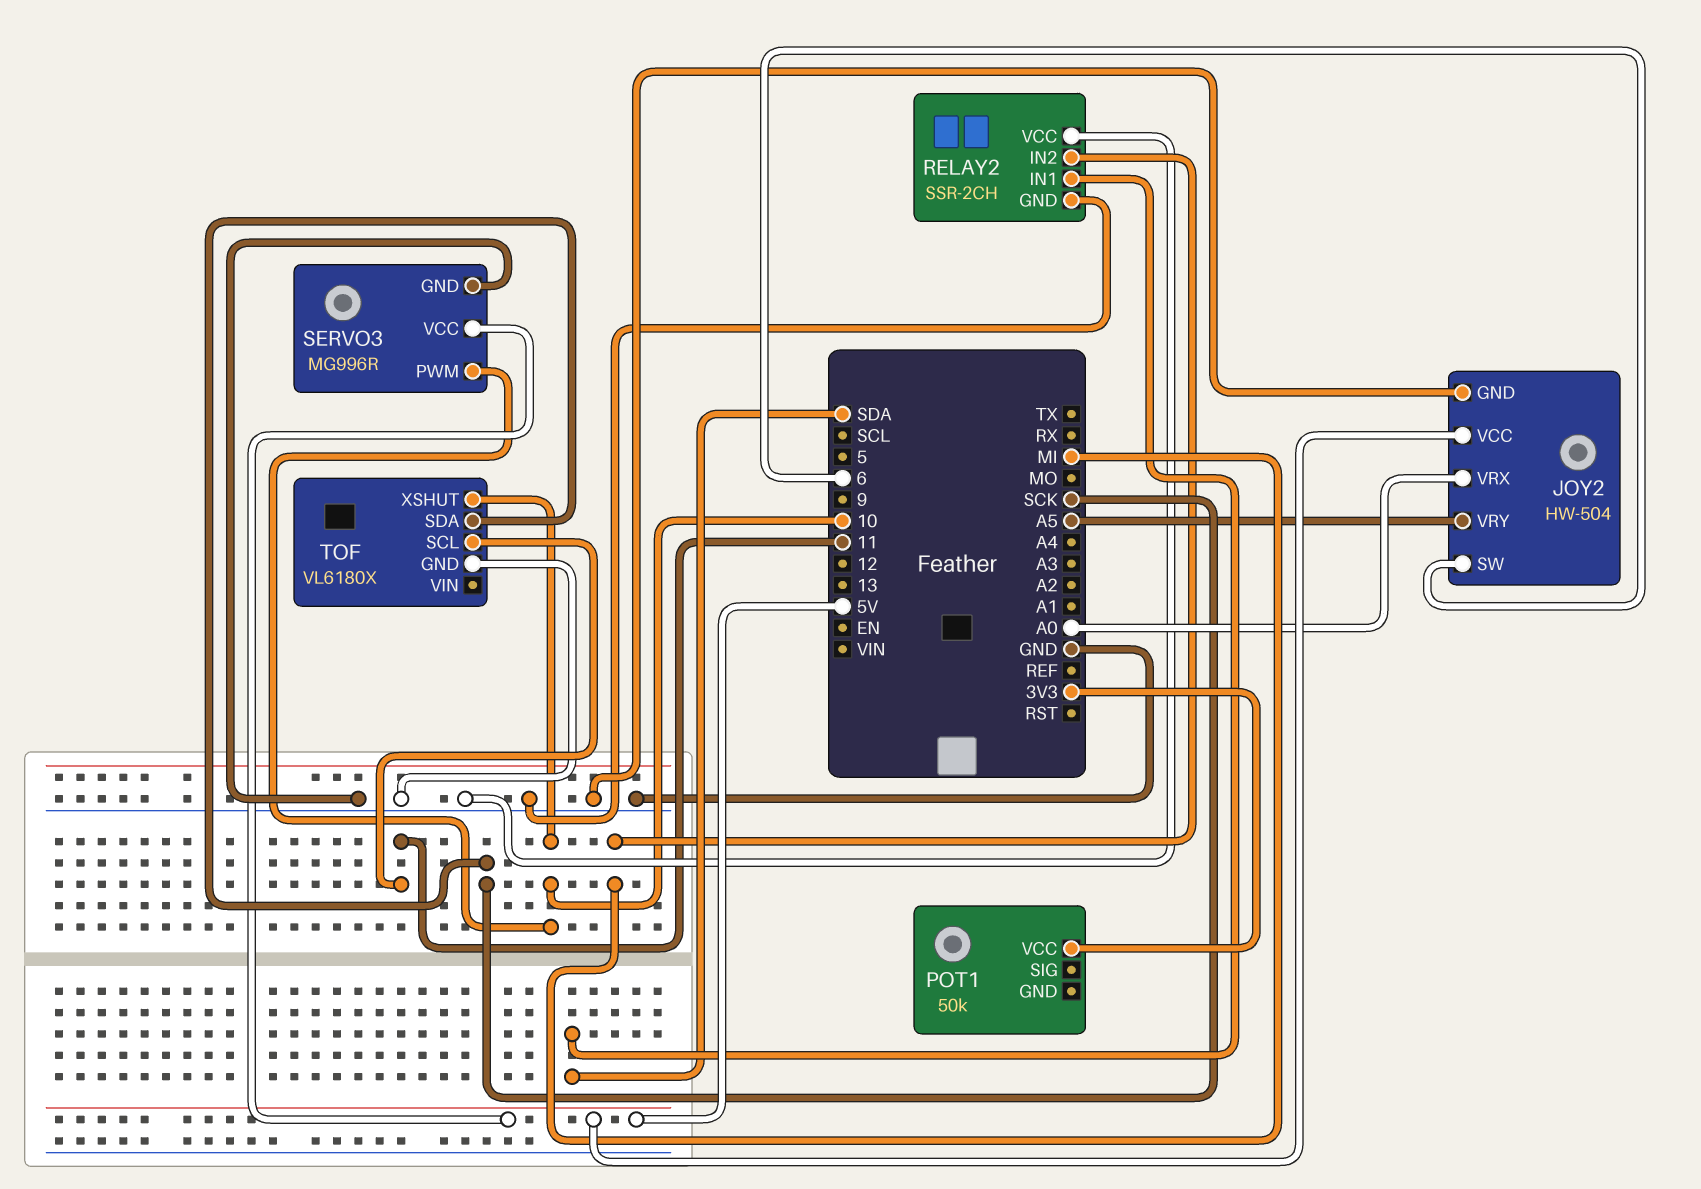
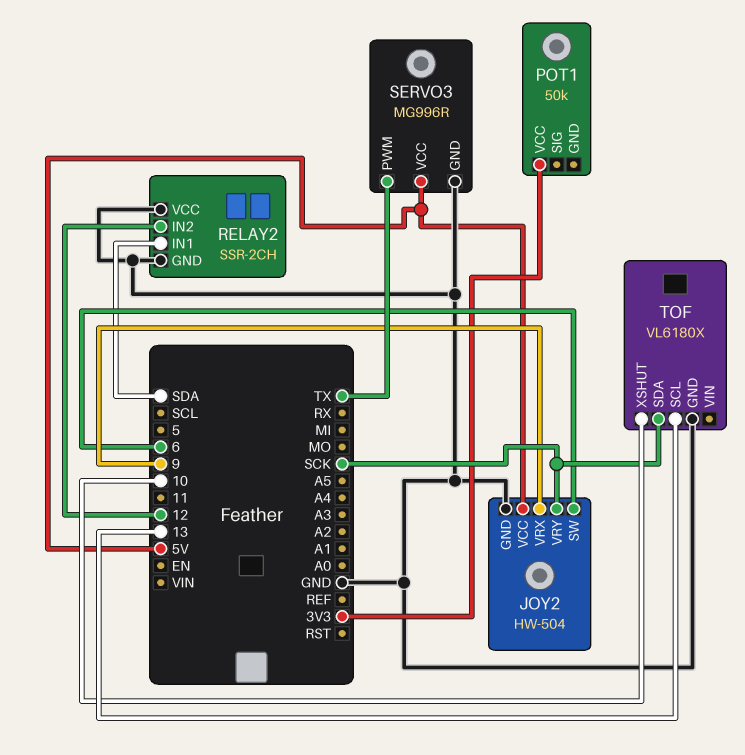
JOY2 pin VRX: A0 -> 9
JOY2 pin VRY: A5 -> SCK
RELAY2 pin IN2: MI -> 12
SERVO3 pin PWM: 10 -> TX
TOF pin SCL: 11 -> 13

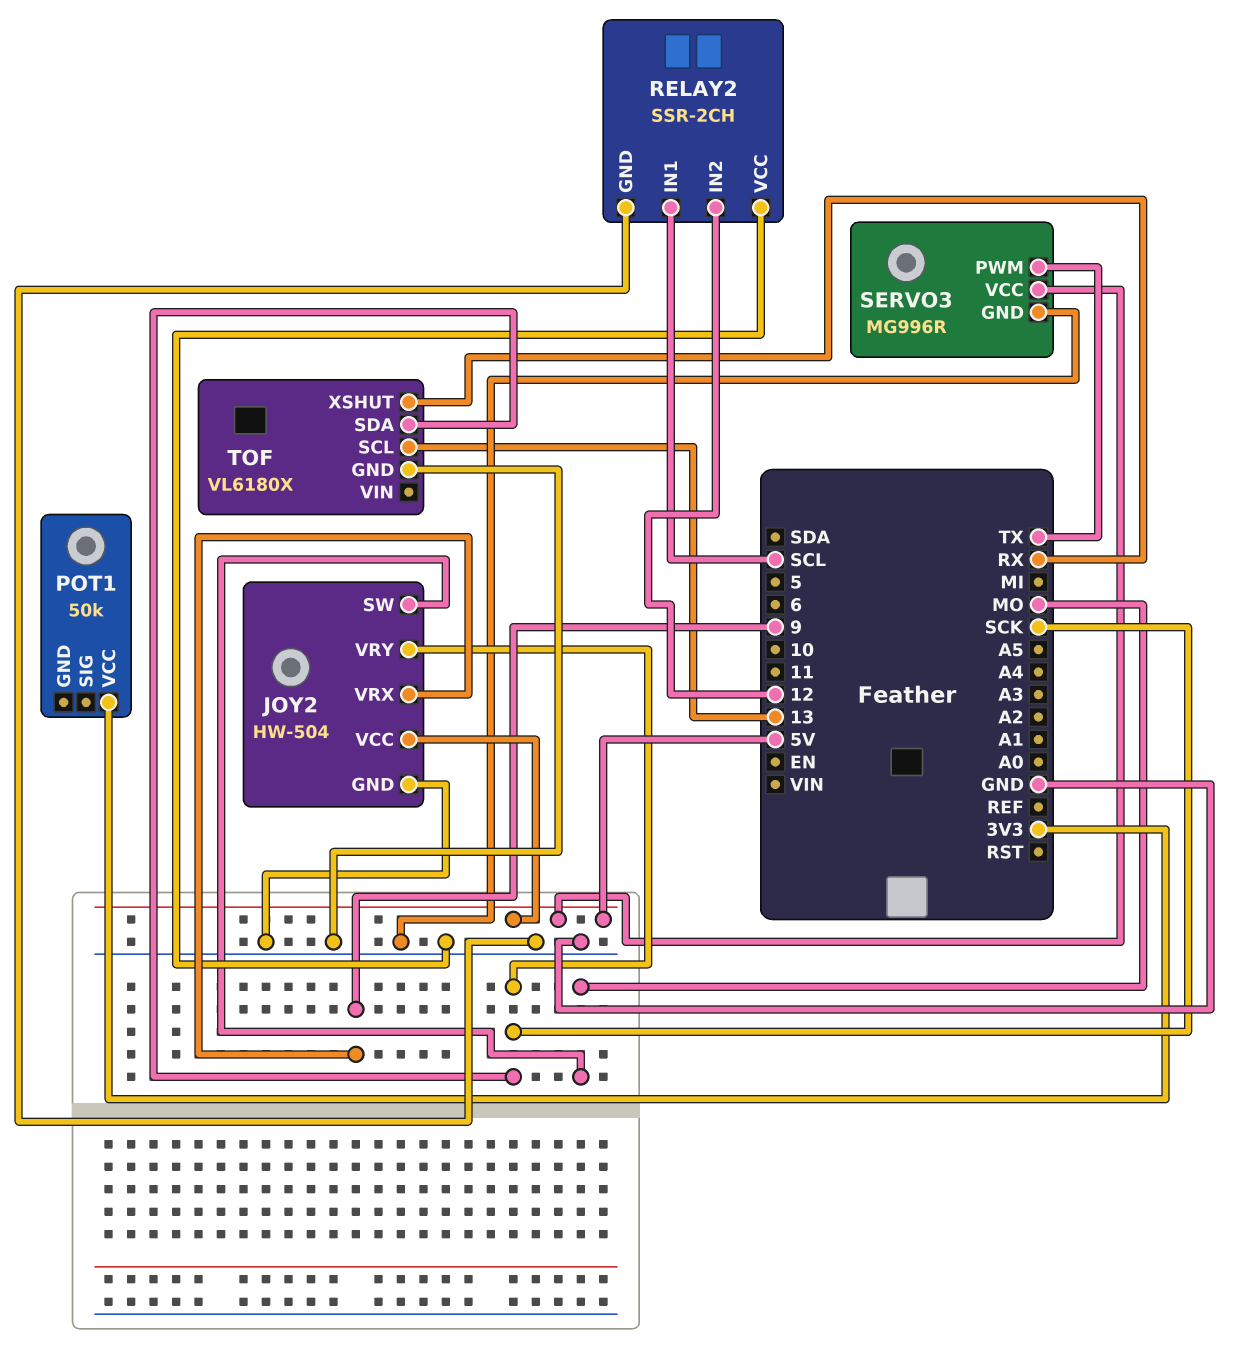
JOY2 pin SW: 6 -> MO
RELAY2 pin IN1: SDA -> SCL
TOF pin XSHUT: 10 -> RX

